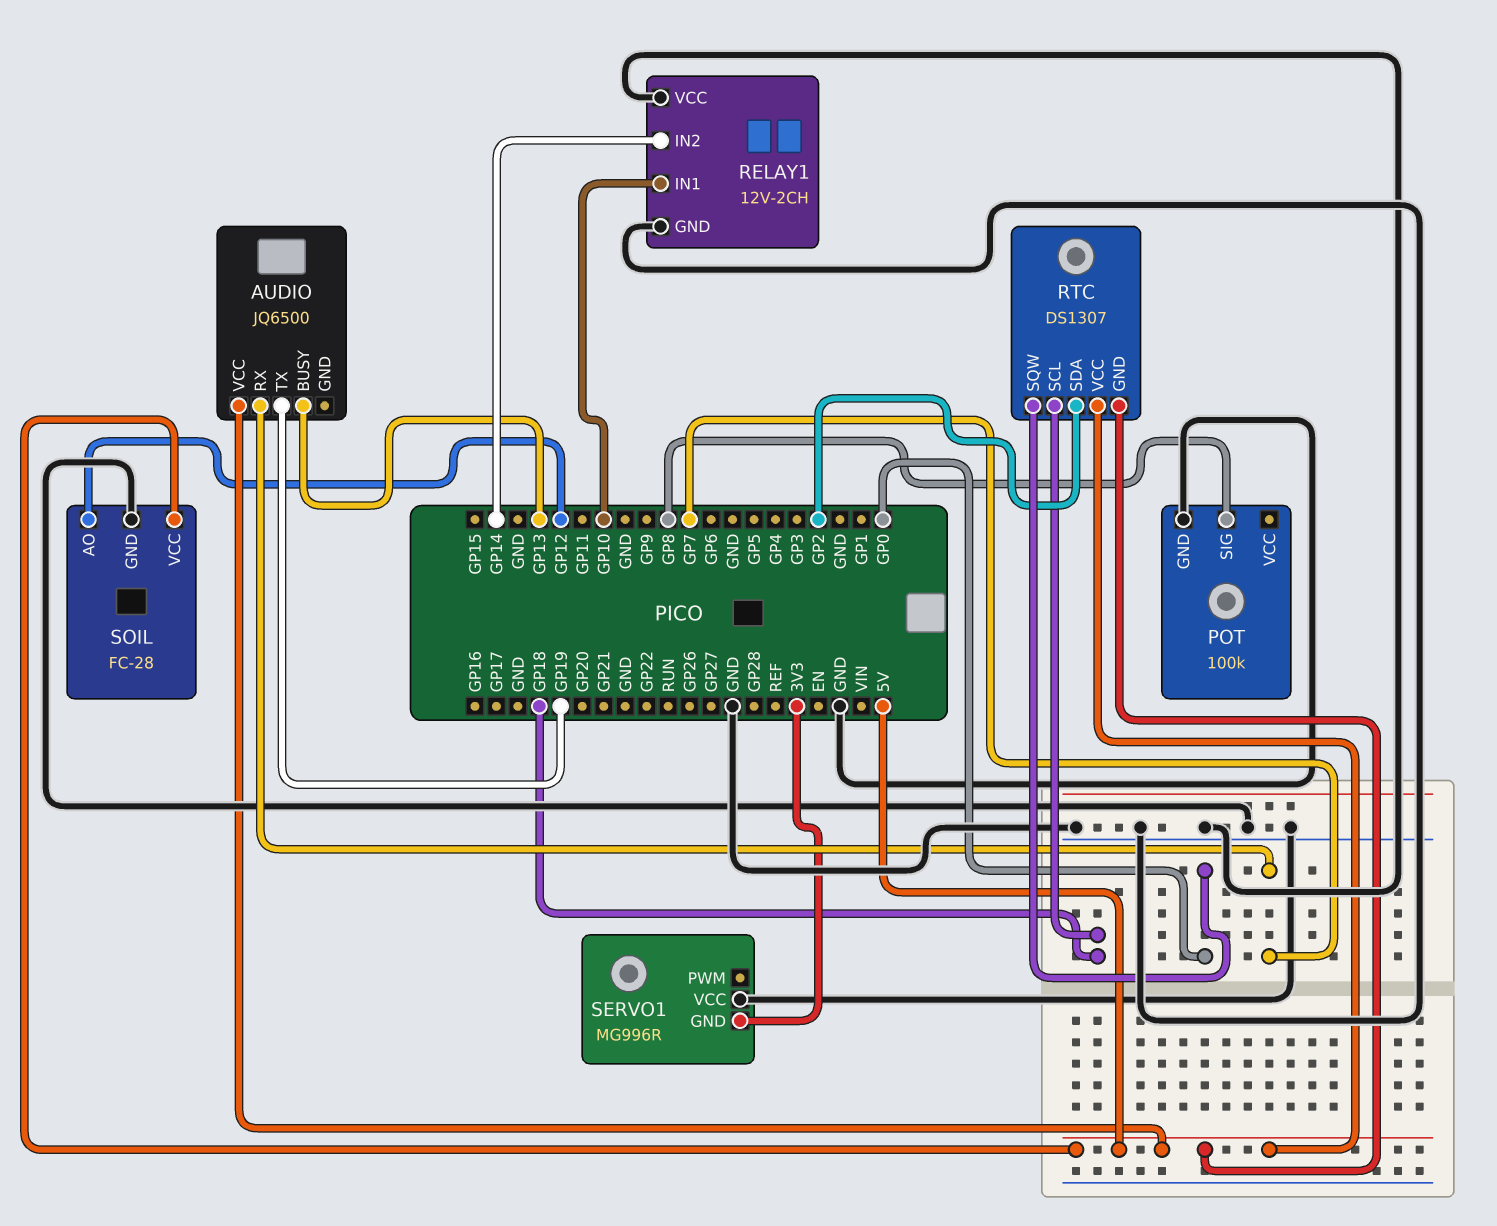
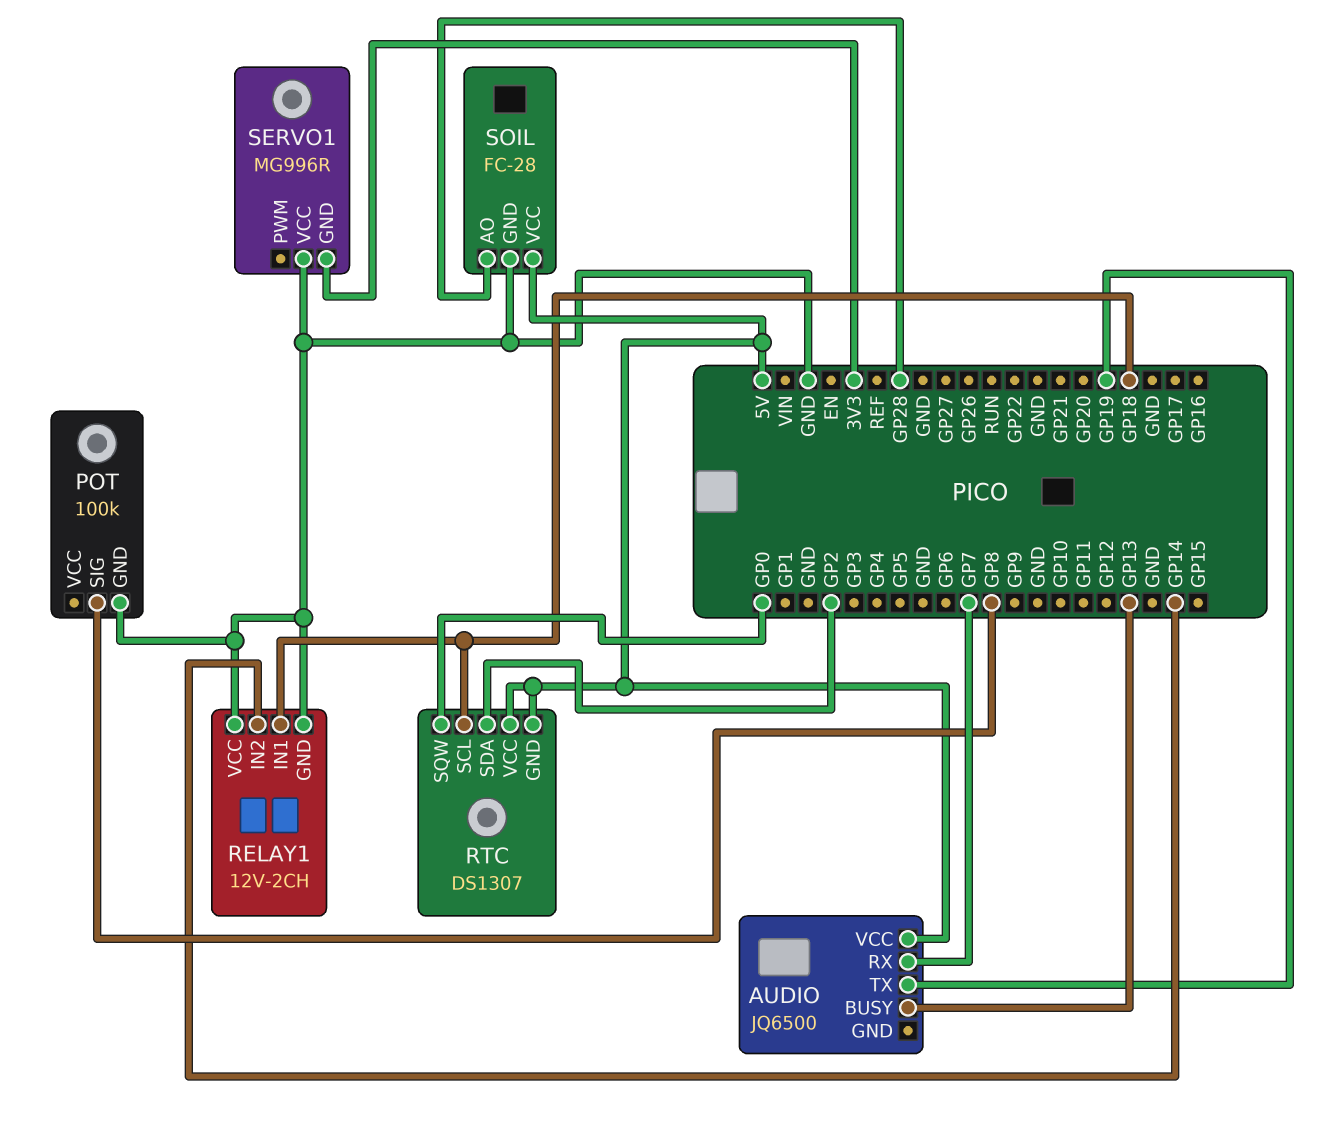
RELAY1 pin IN1: GP10 -> GP18
SOIL pin AO: GP12 -> GP28

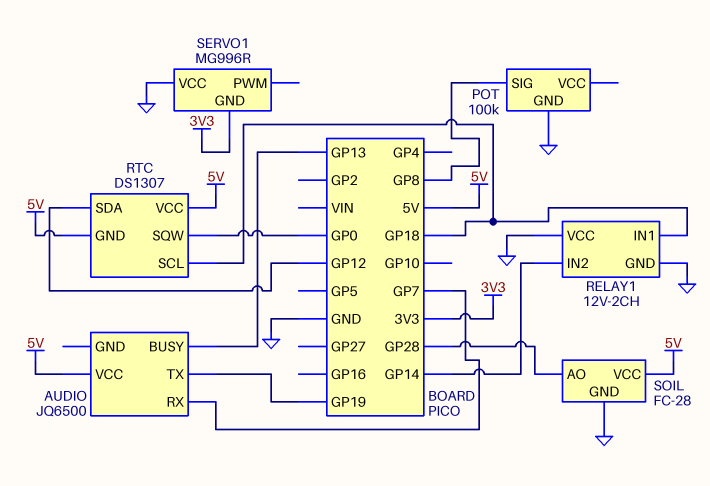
RTC pin SDA: GP2 -> GP12

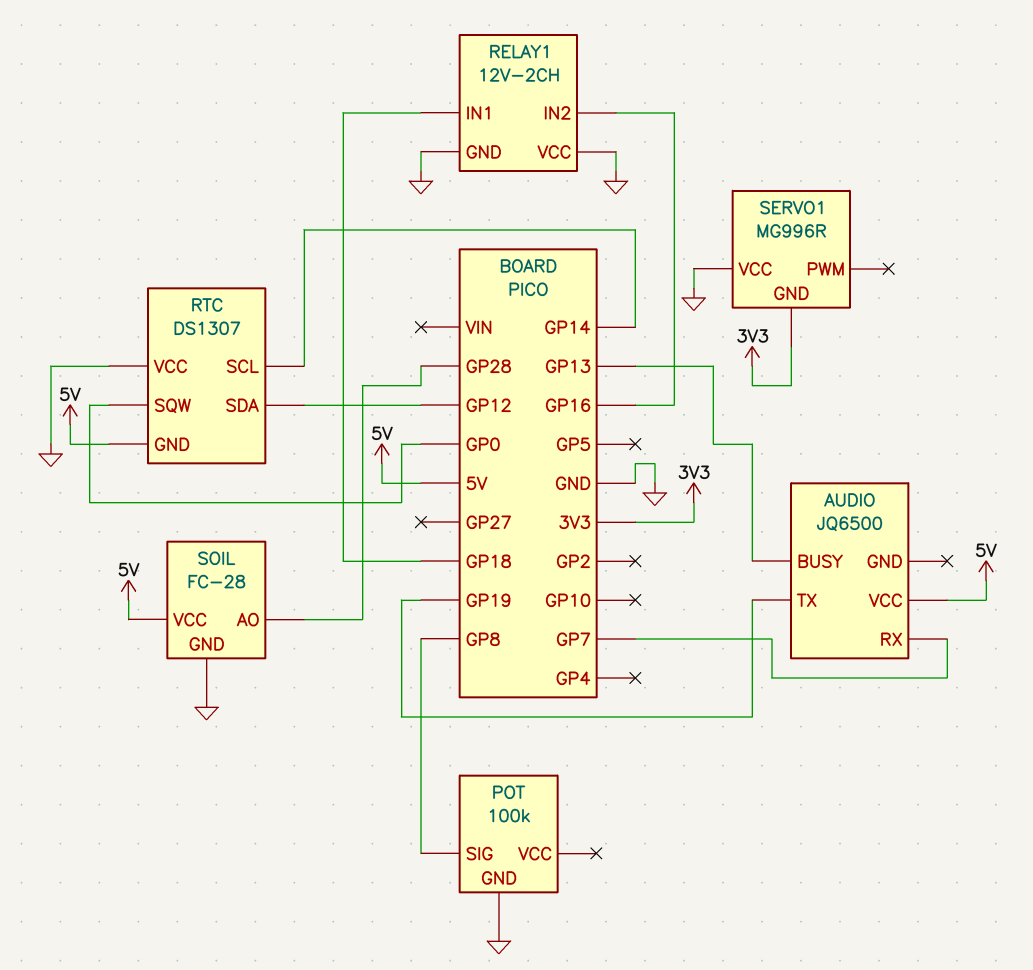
RELAY1 pin IN2: GP14 -> GP16
RTC pin SCL: GP18 -> GP14
RTC pin VCC: 5V -> GND

